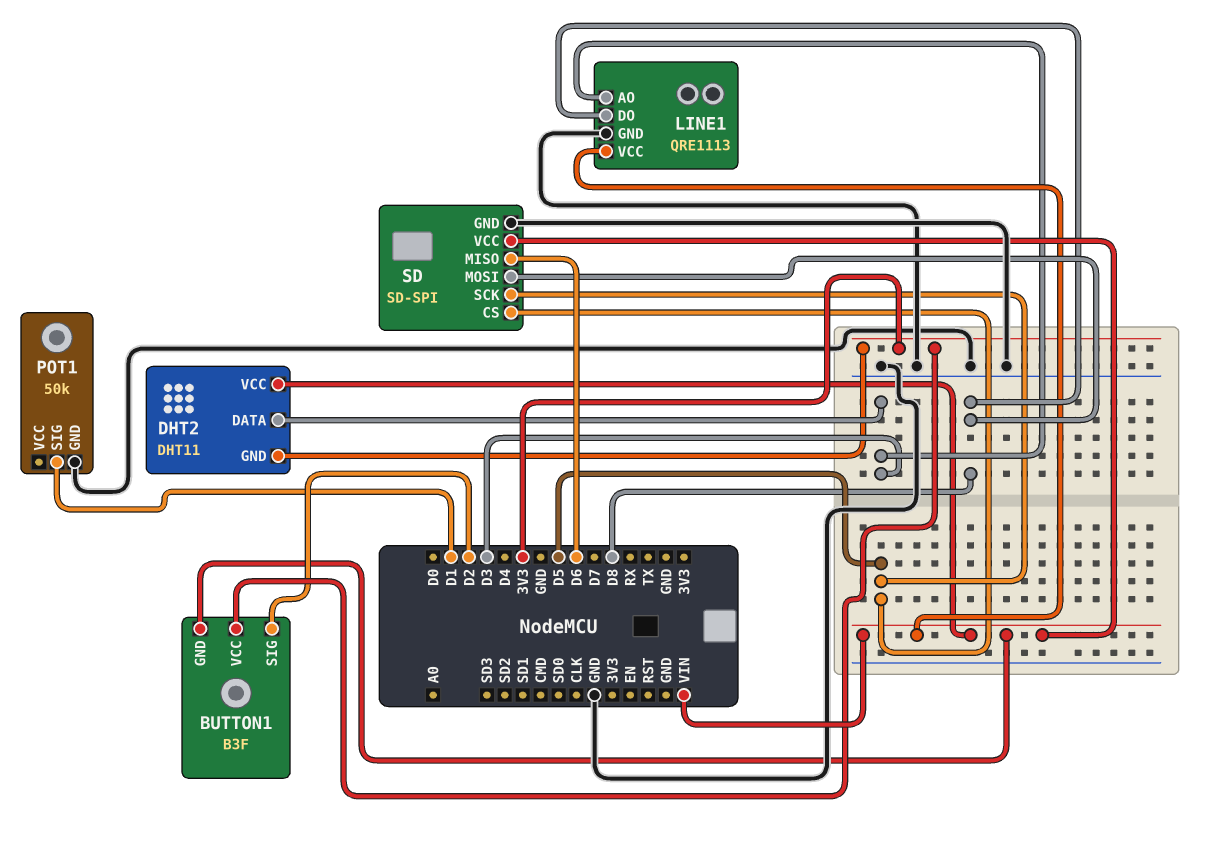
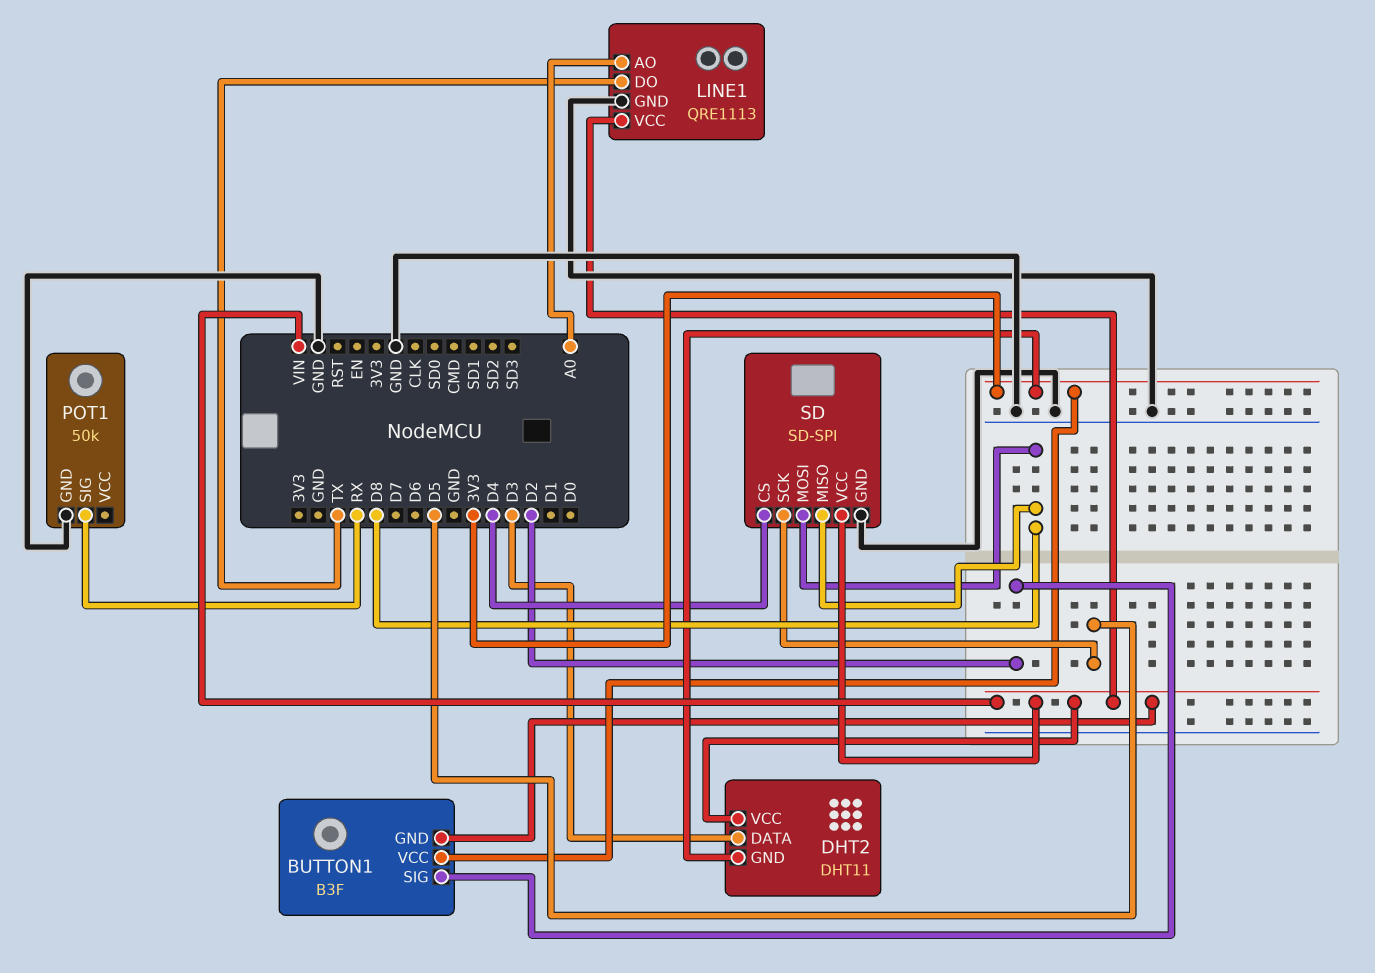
LINE1 pin AO: D3 -> A0
LINE1 pin DO: D8 -> TX
POT1 pin SIG: D1 -> RX
SD pin CS: D5 -> D4
SD pin MISO: D6 -> D8

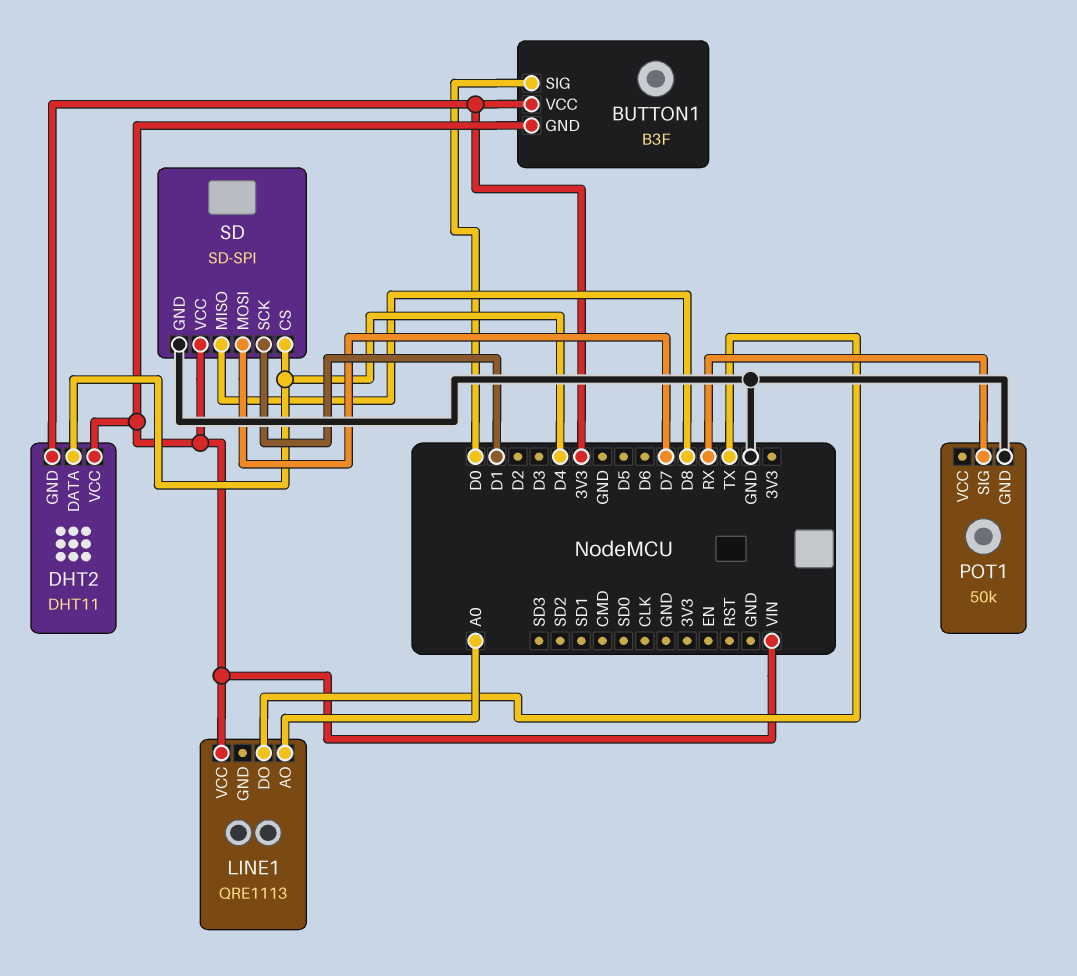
BUTTON1 pin SIG: D2 -> D0
DHT2 pin DATA: D3 -> D4
LINE1 pin GND: GND -> none
SD pin MOSI: D8 -> D7
SD pin SCK: D5 -> D1

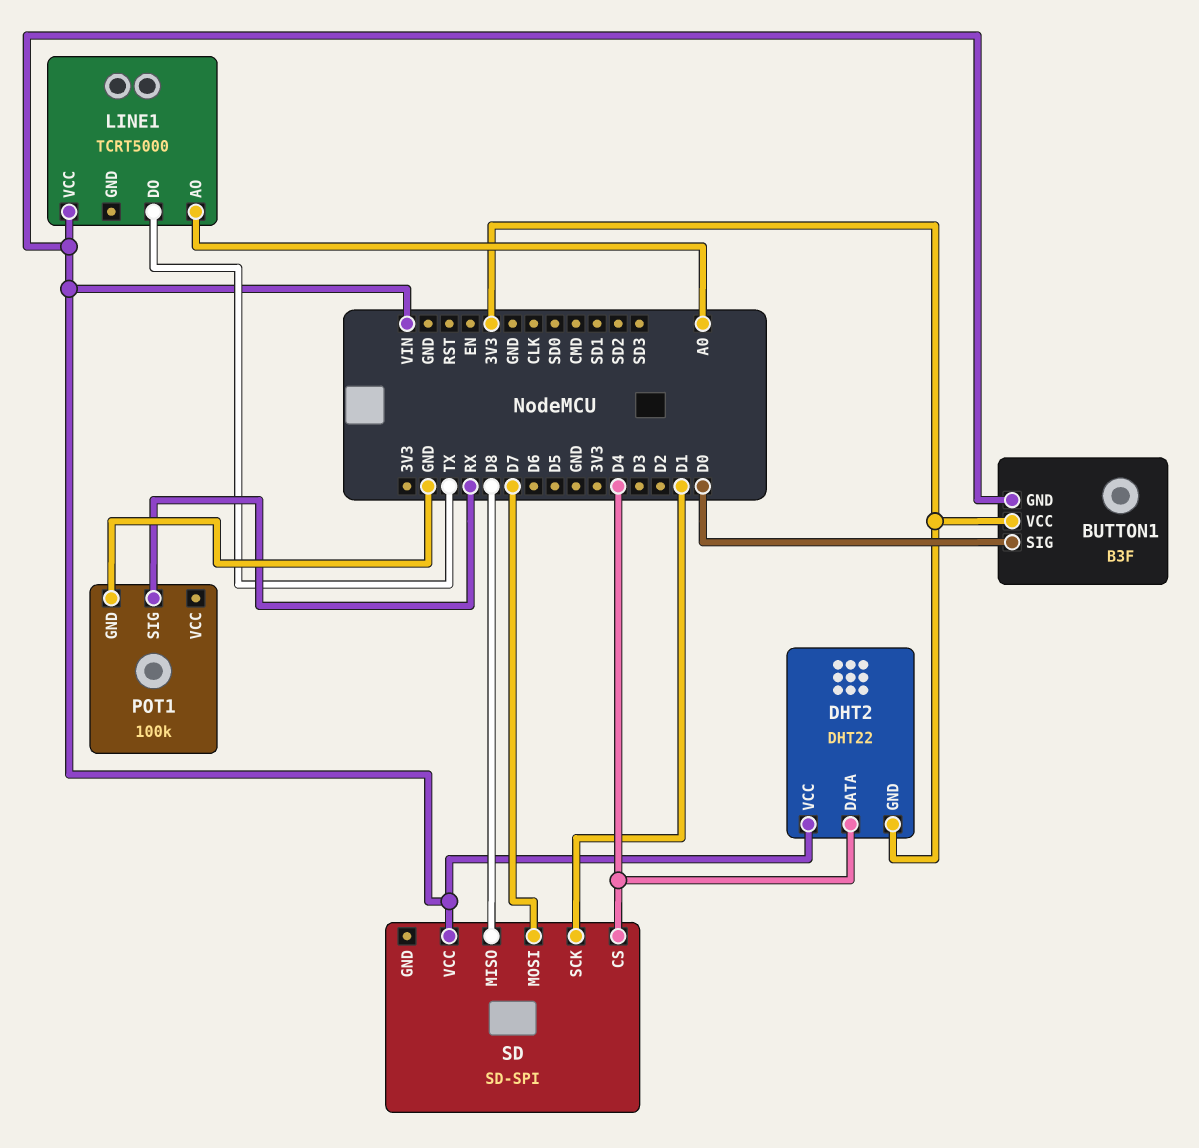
DHT2: DHT11 -> DHT22
LINE1: QRE1113 -> TCRT5000
POT1: 50k -> 100k
SD pin GND: GND -> none

